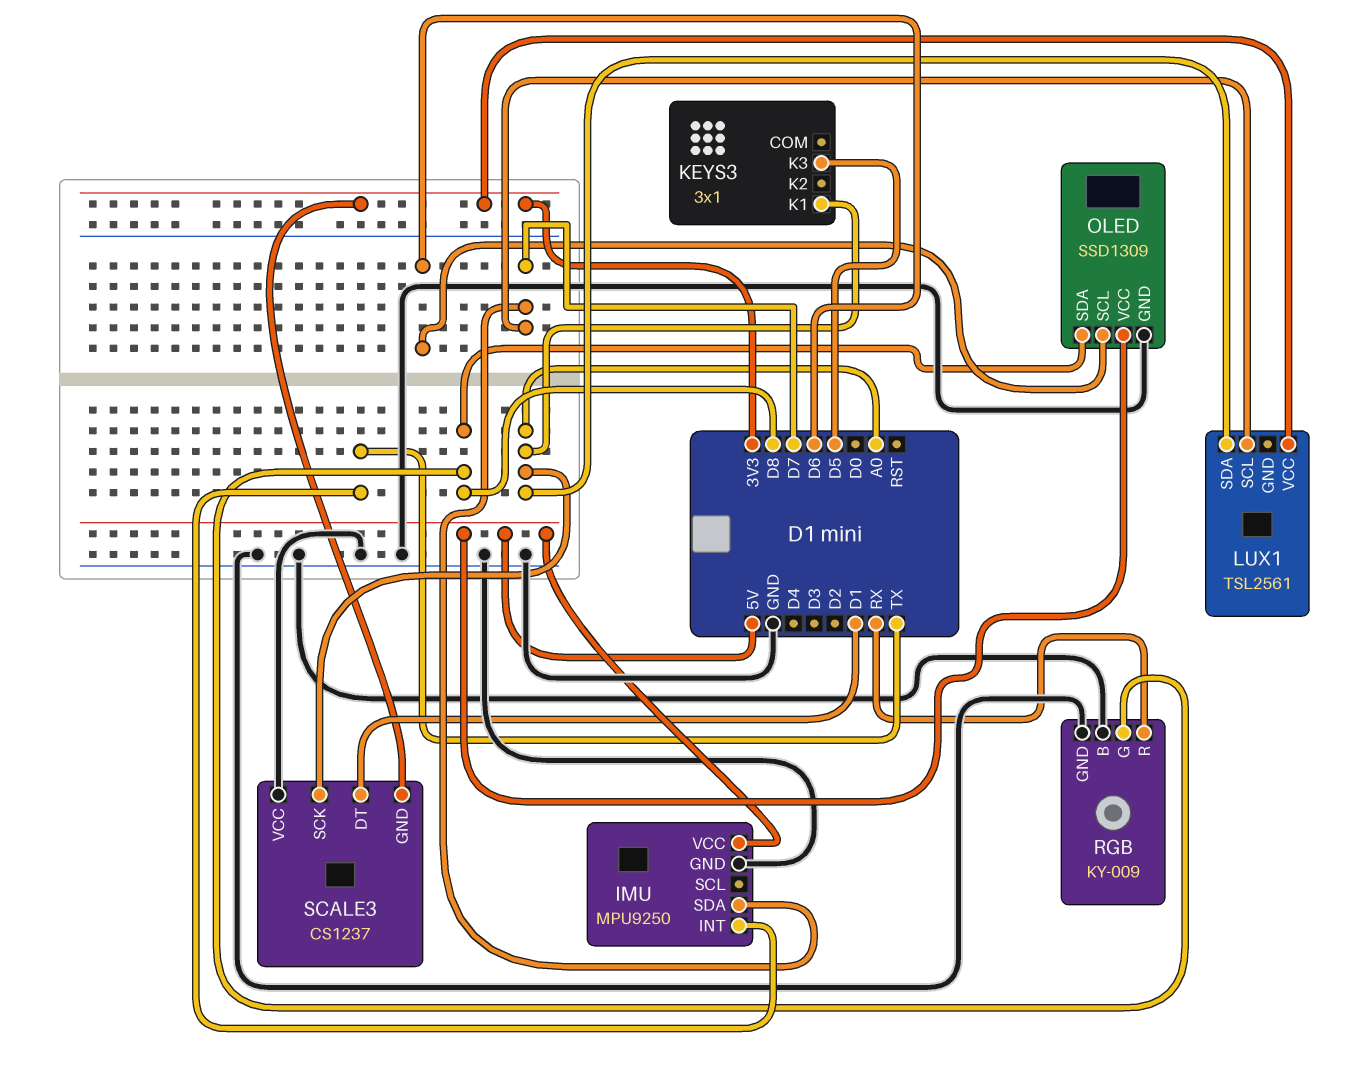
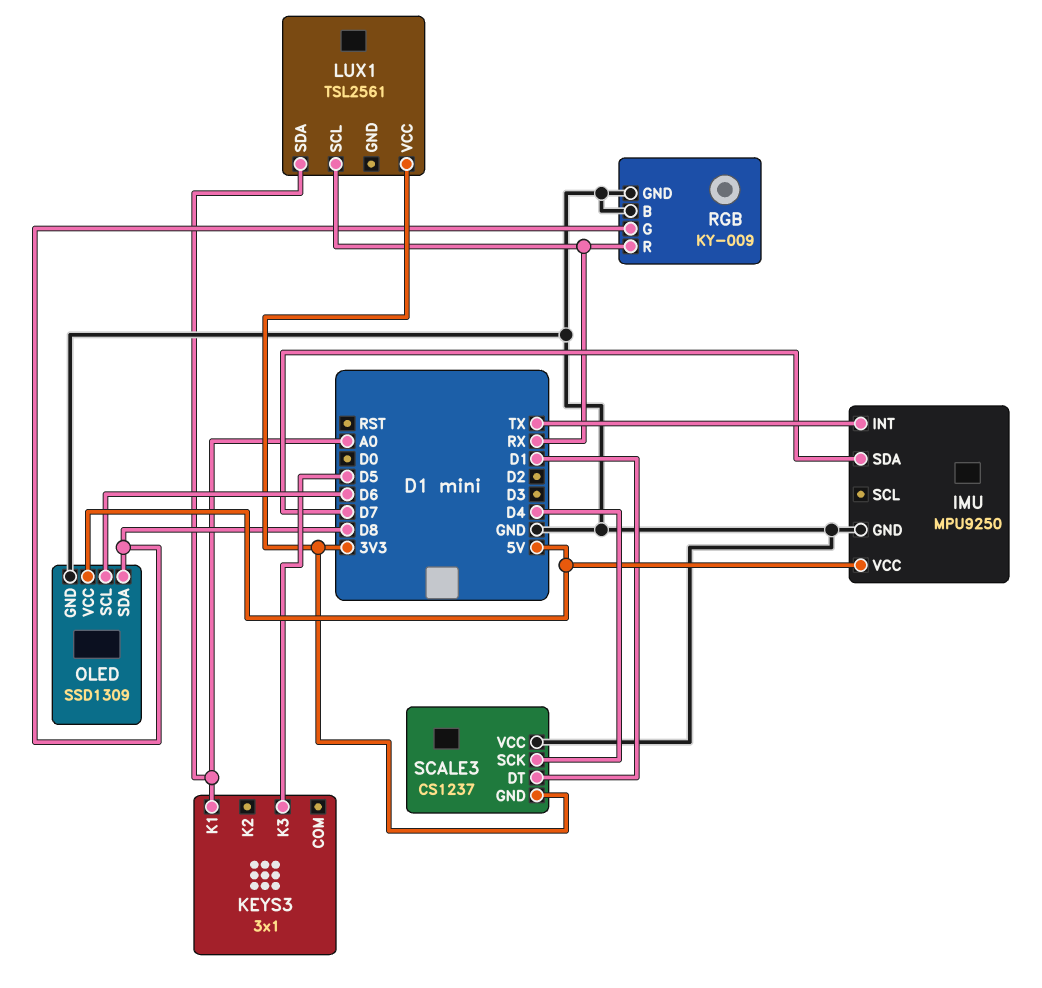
LUX1 pin SCL: D7 -> RX
SCALE3 pin SCK: A0 -> D4

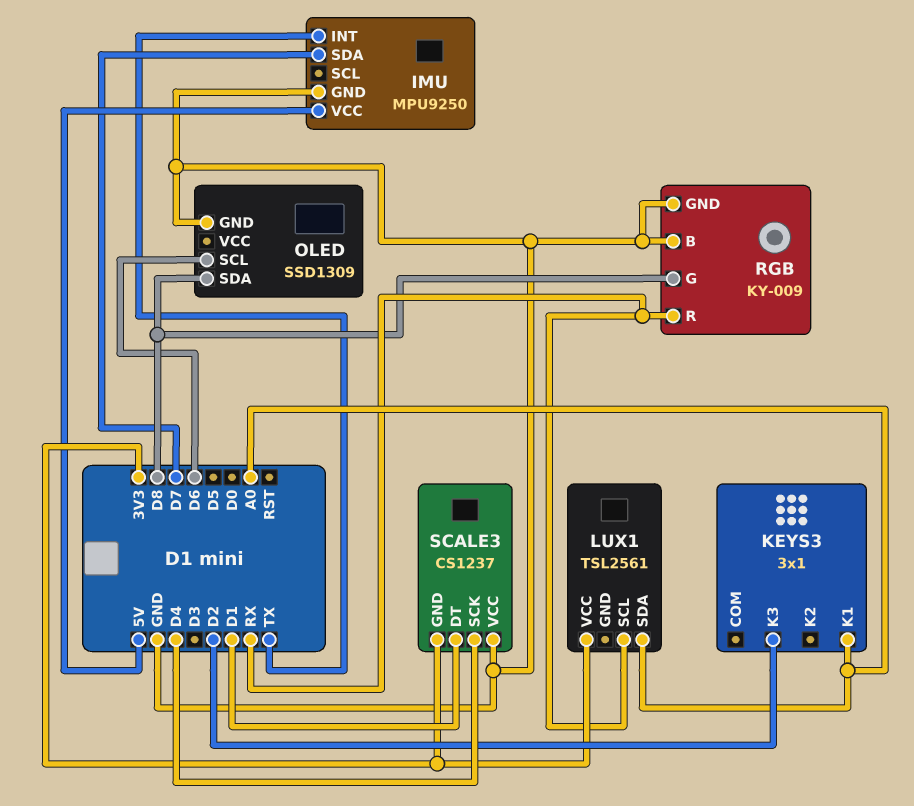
KEYS3 pin K3: D5 -> D2
OLED pin VCC: 5V -> none

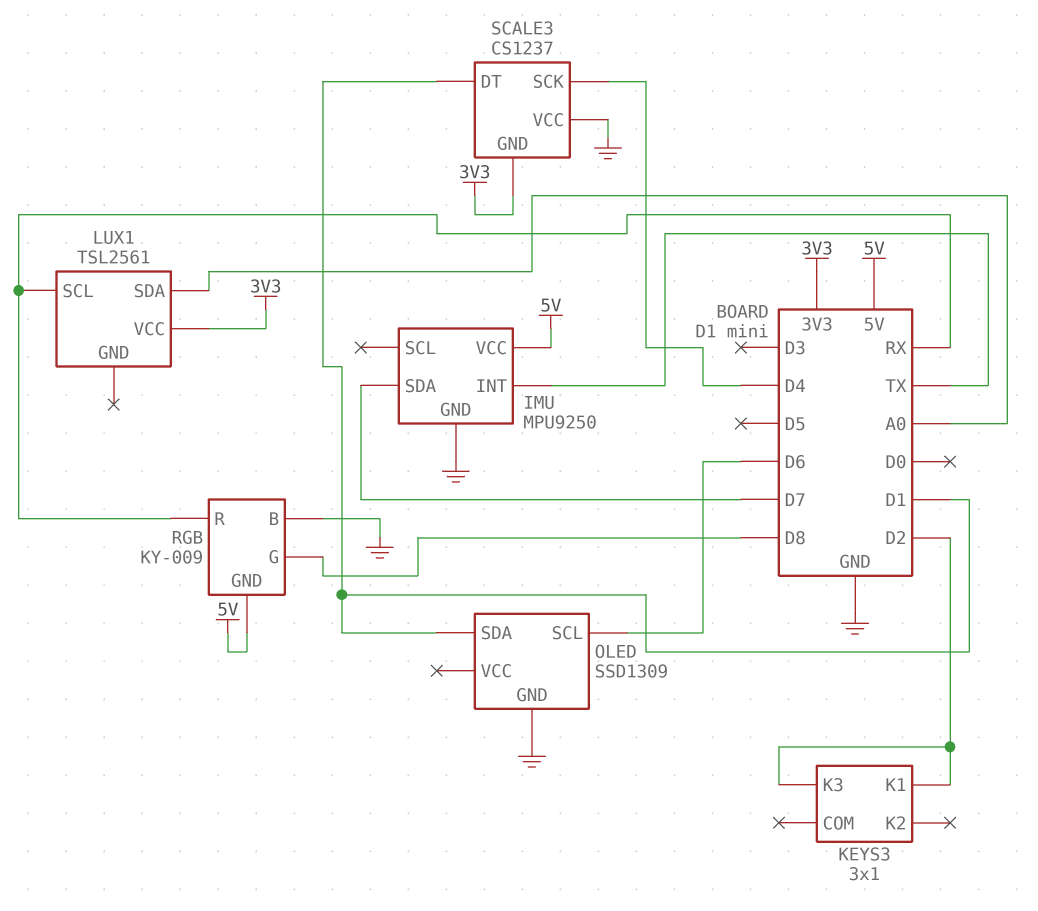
KEYS3 pin K1: A0 -> D2
OLED pin SDA: D8 -> D1
RGB pin GND: GND -> 5V

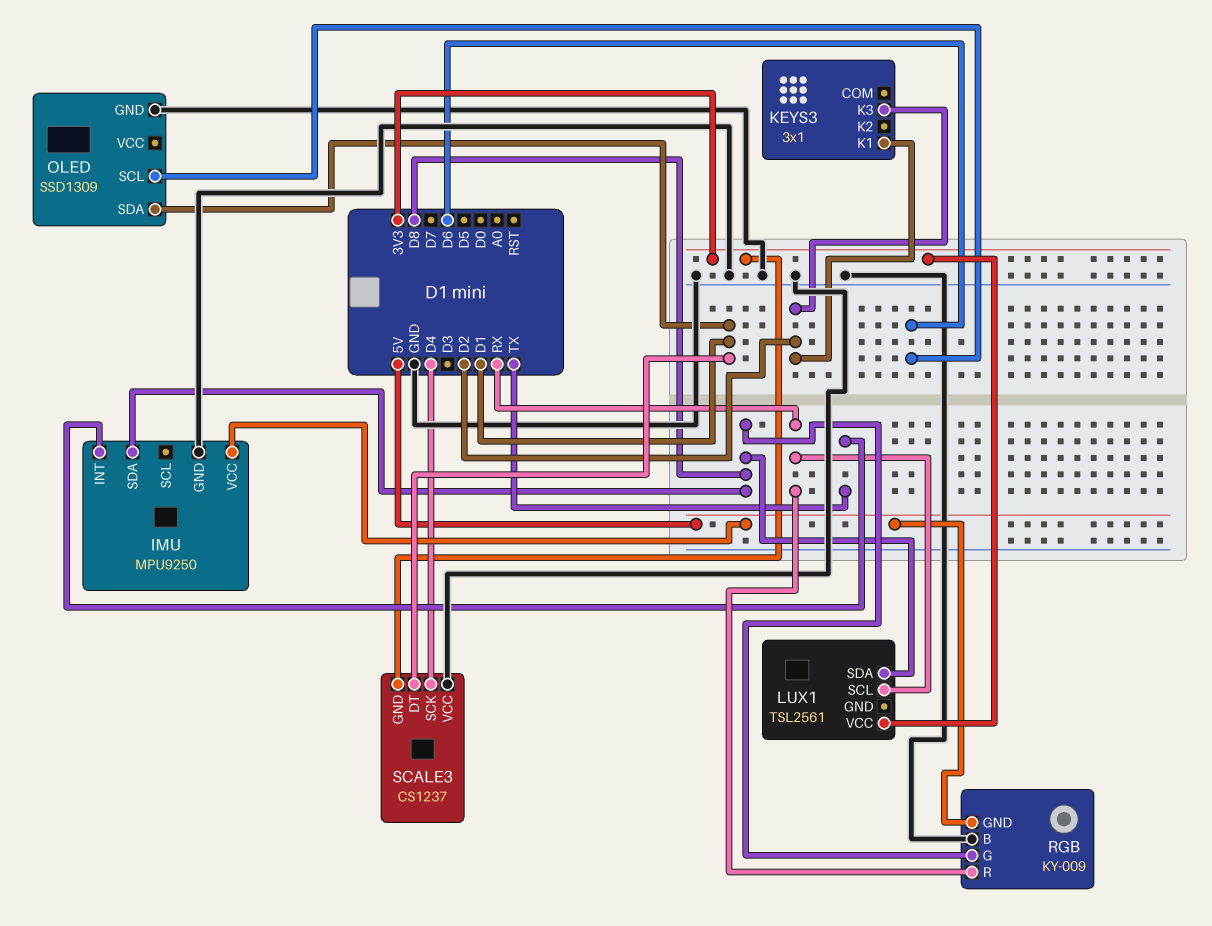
IMU pin SDA: D7 -> D8
LUX1 pin SDA: A0 -> D8

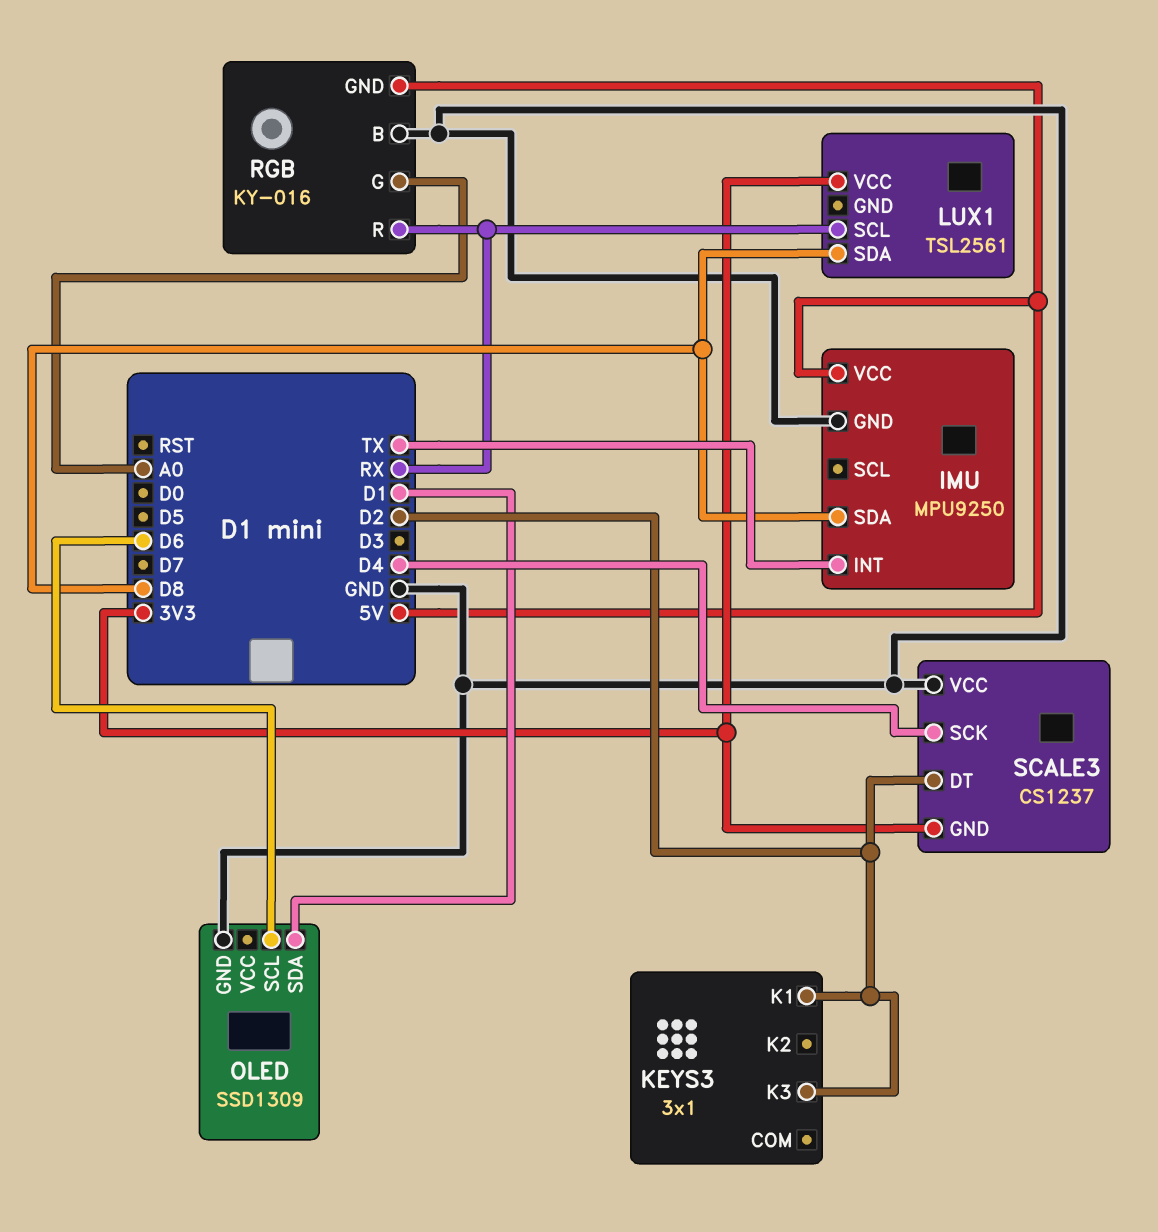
RGB: KY-009 -> KY-016
RGB pin G: D8 -> A0
SCALE3 pin DT: D1 -> D2

